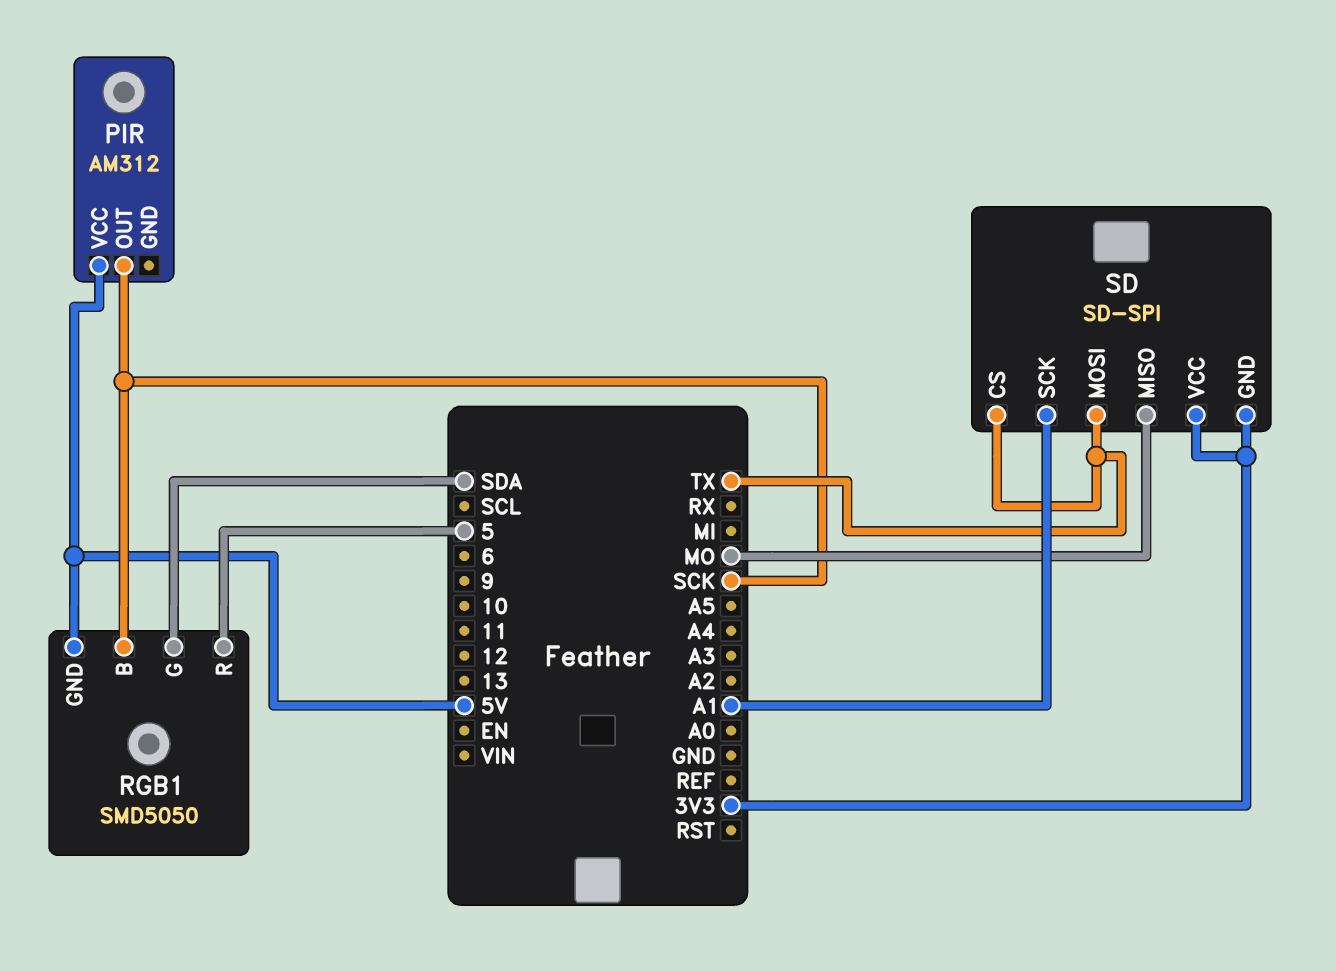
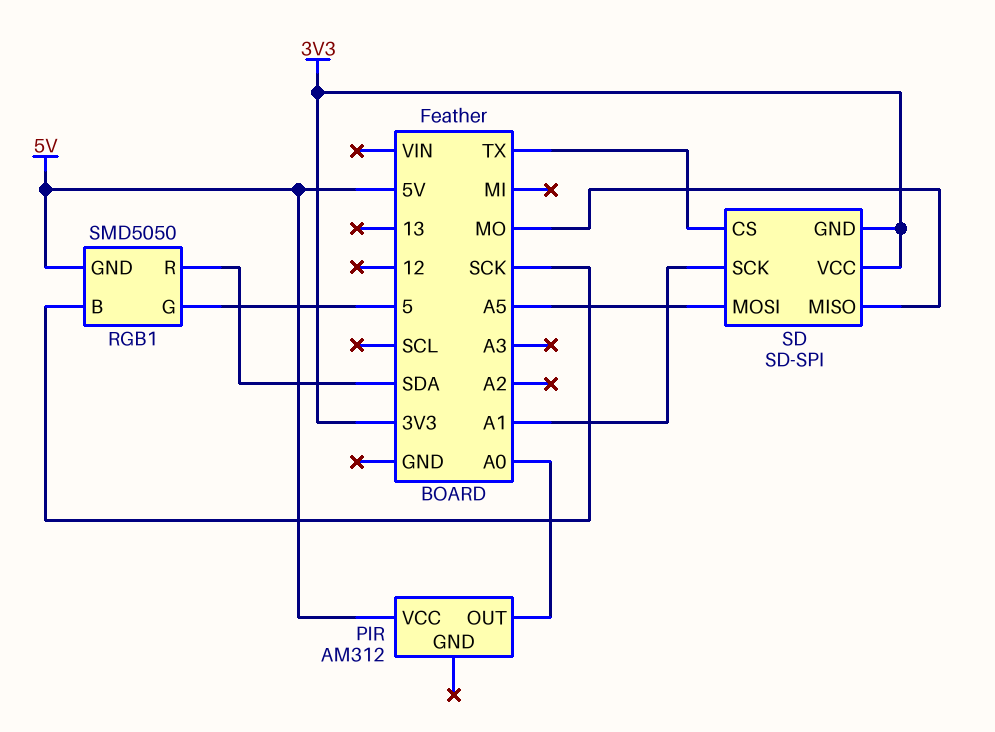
PIR pin OUT: SCK -> A0
RGB1 pin G: SDA -> 5
RGB1 pin R: 5 -> SDA
SD pin MOSI: TX -> A5

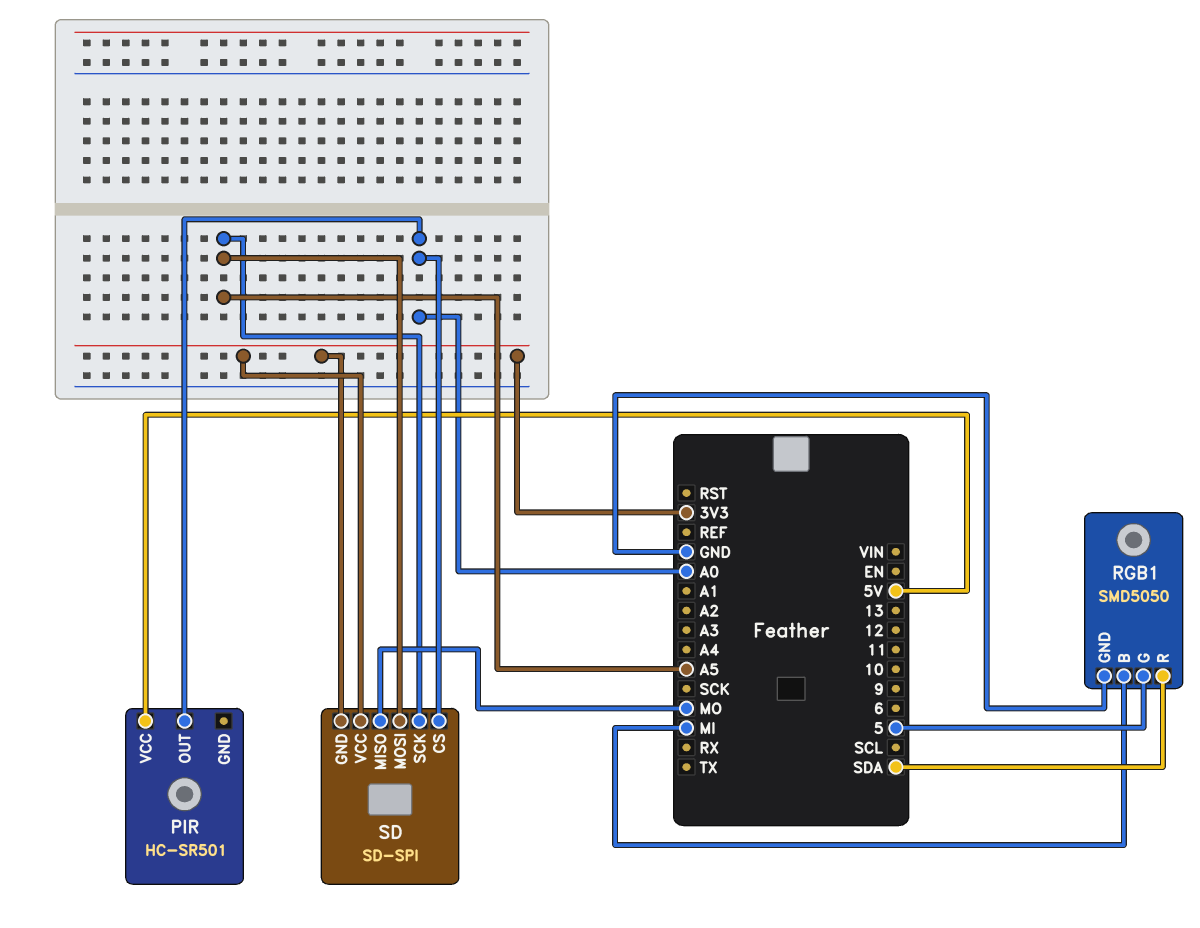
PIR: AM312 -> HC-SR501
RGB1 pin B: SCK -> MI
RGB1 pin GND: 5V -> GND
SD pin CS: TX -> A0
SD pin SCK: A1 -> A5

